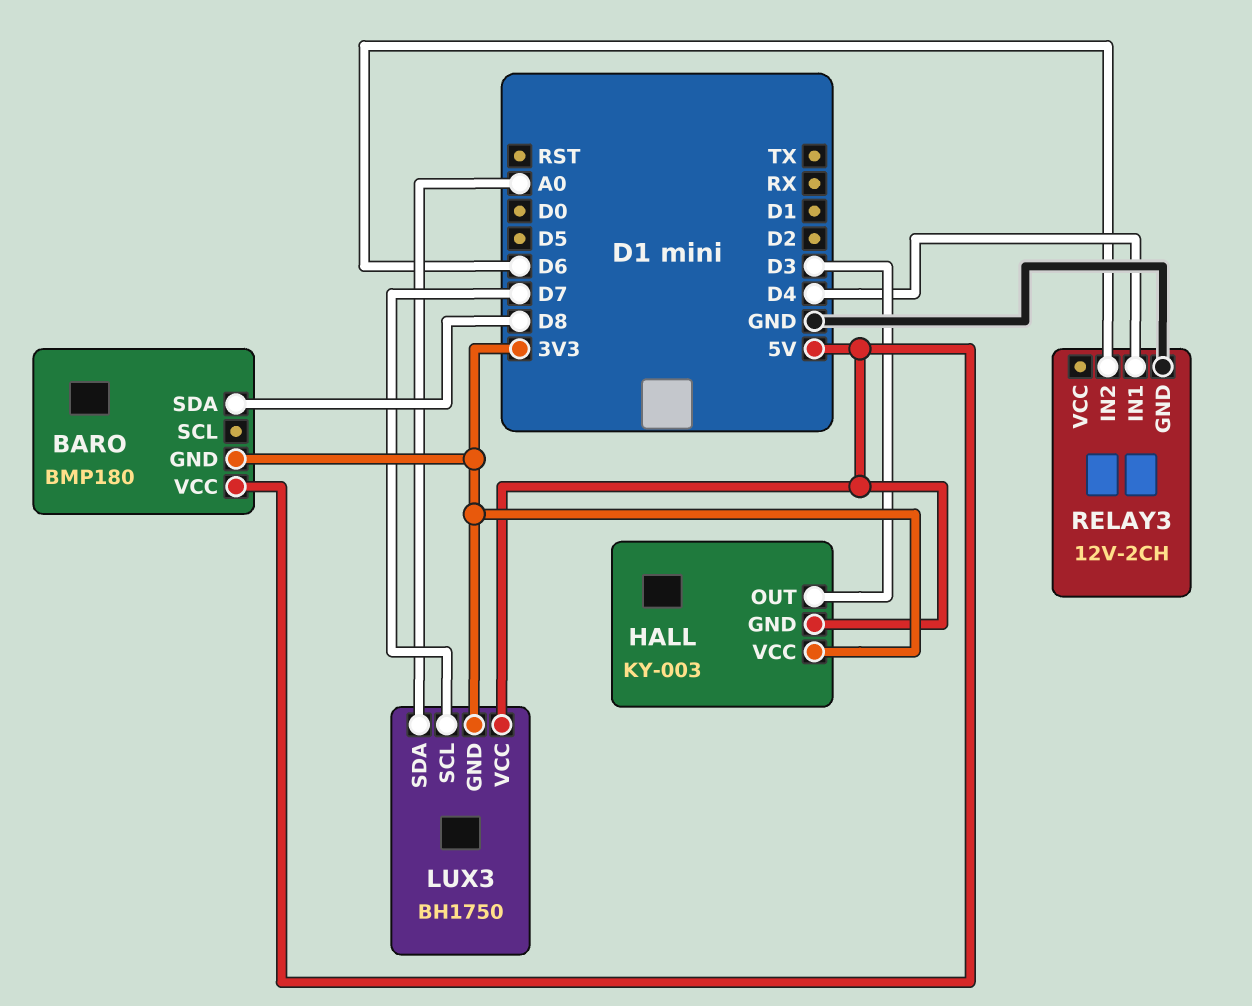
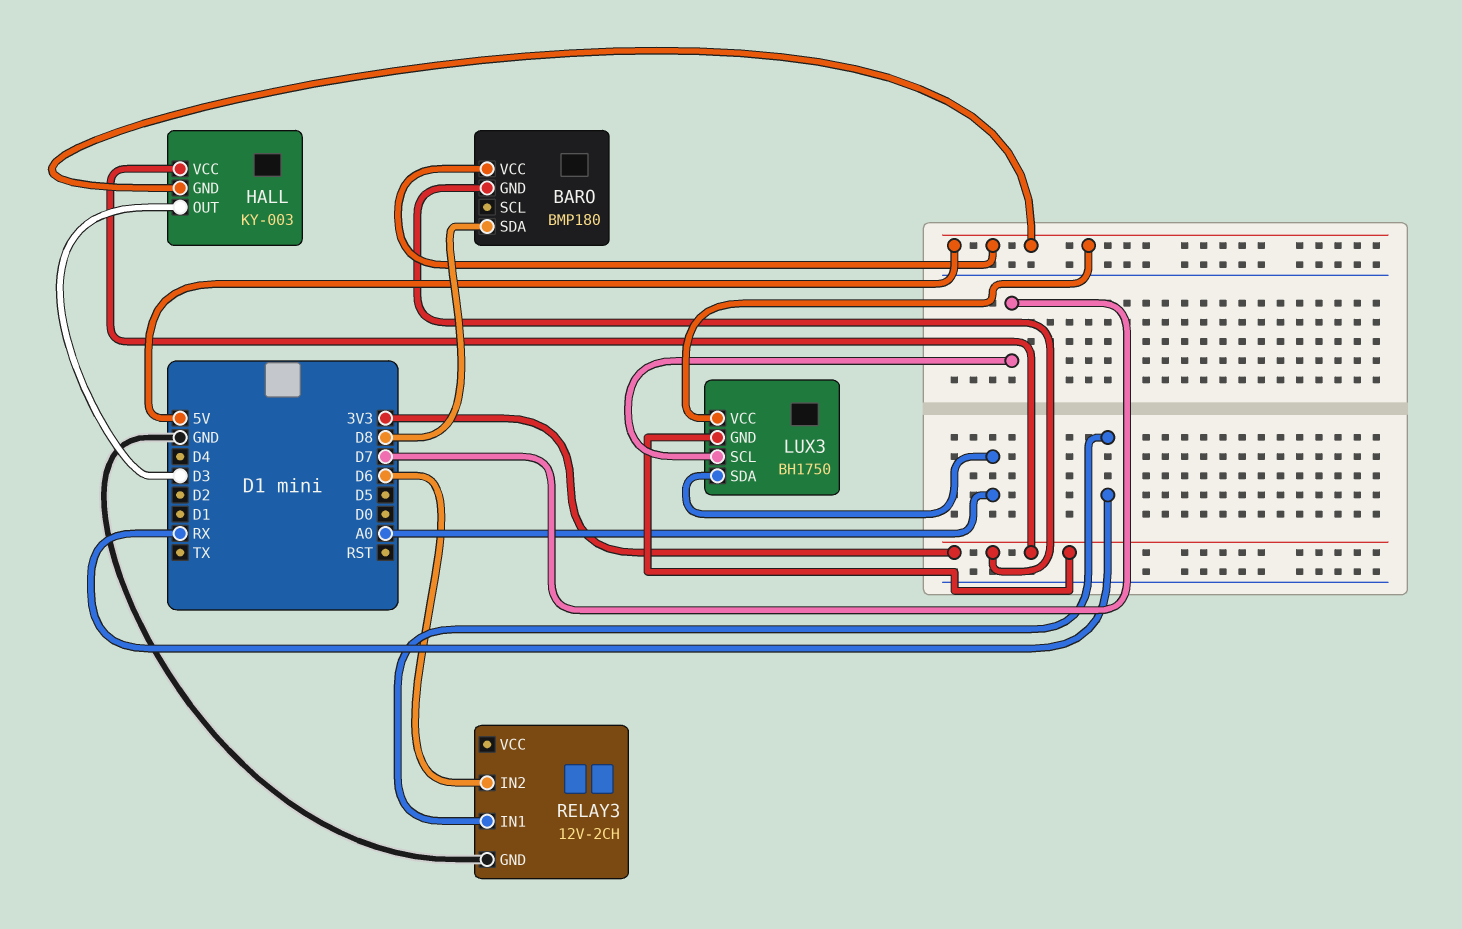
RELAY3 pin IN1: D4 -> RX

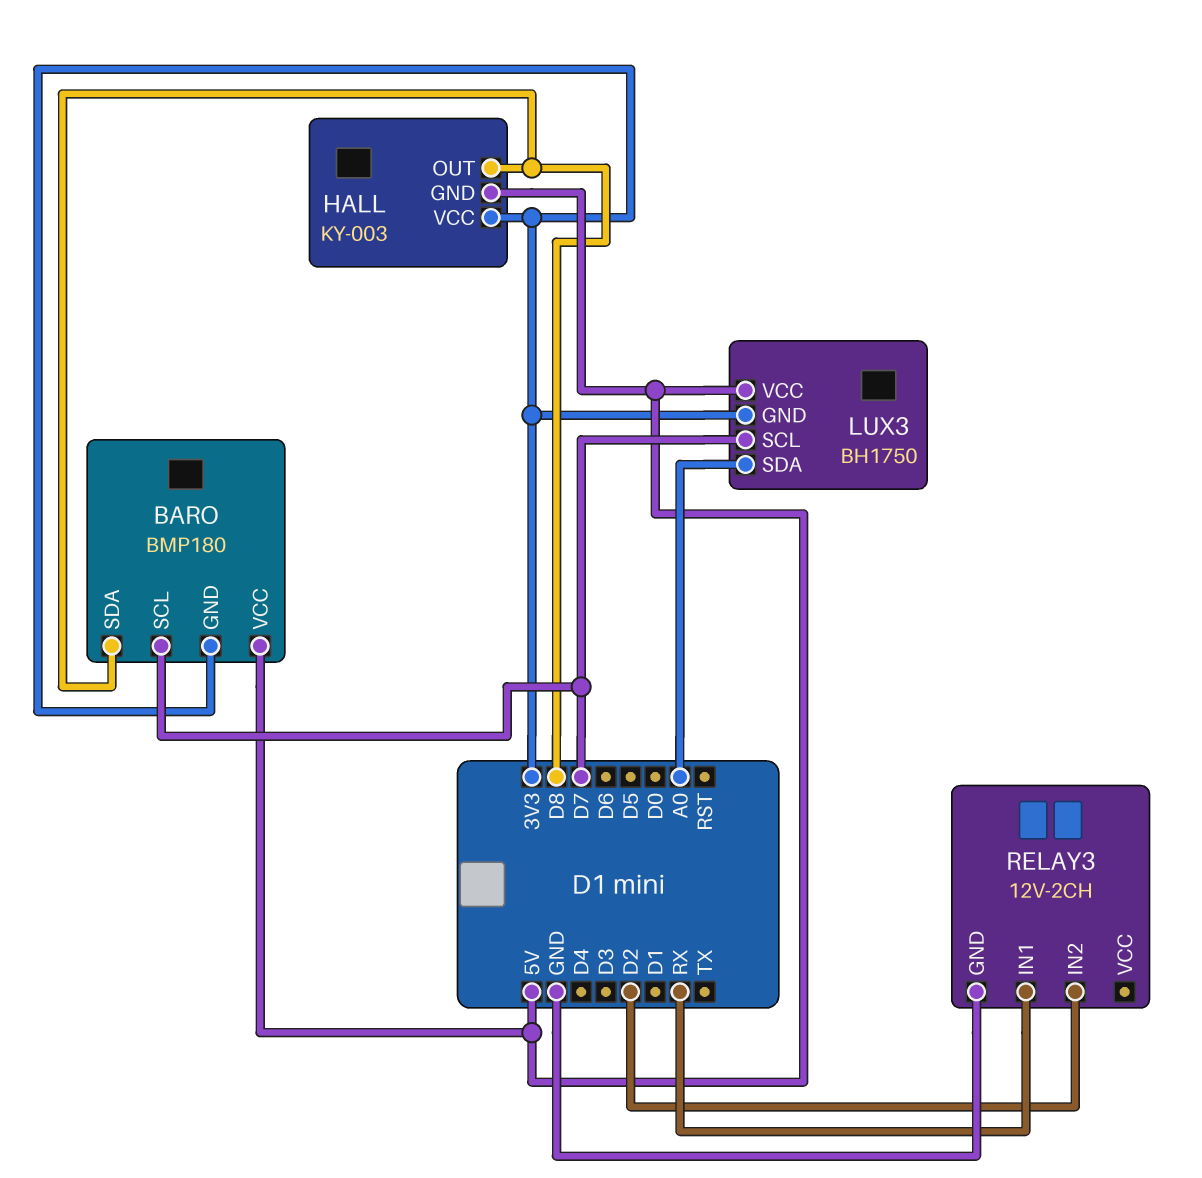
BARO pin SCL: none -> D7
HALL pin OUT: D3 -> D8
RELAY3 pin IN2: D6 -> D2

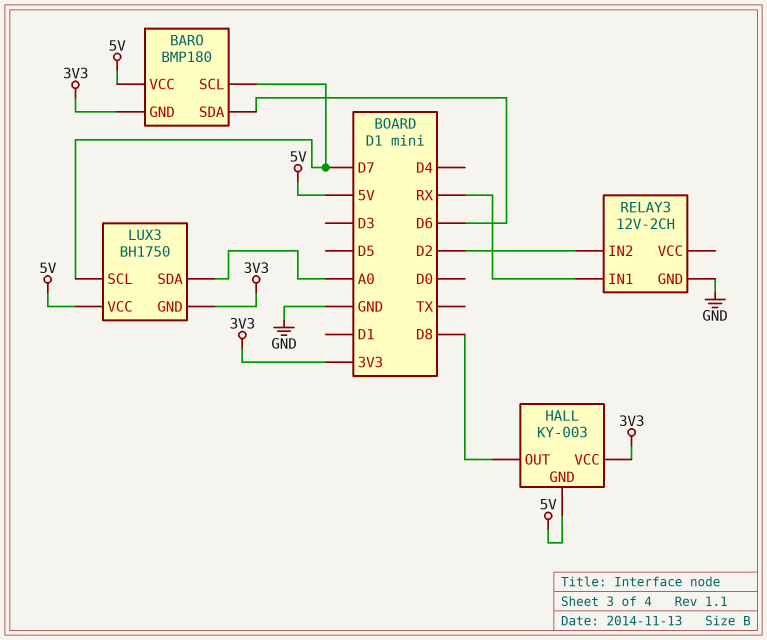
BARO pin SDA: D8 -> D6

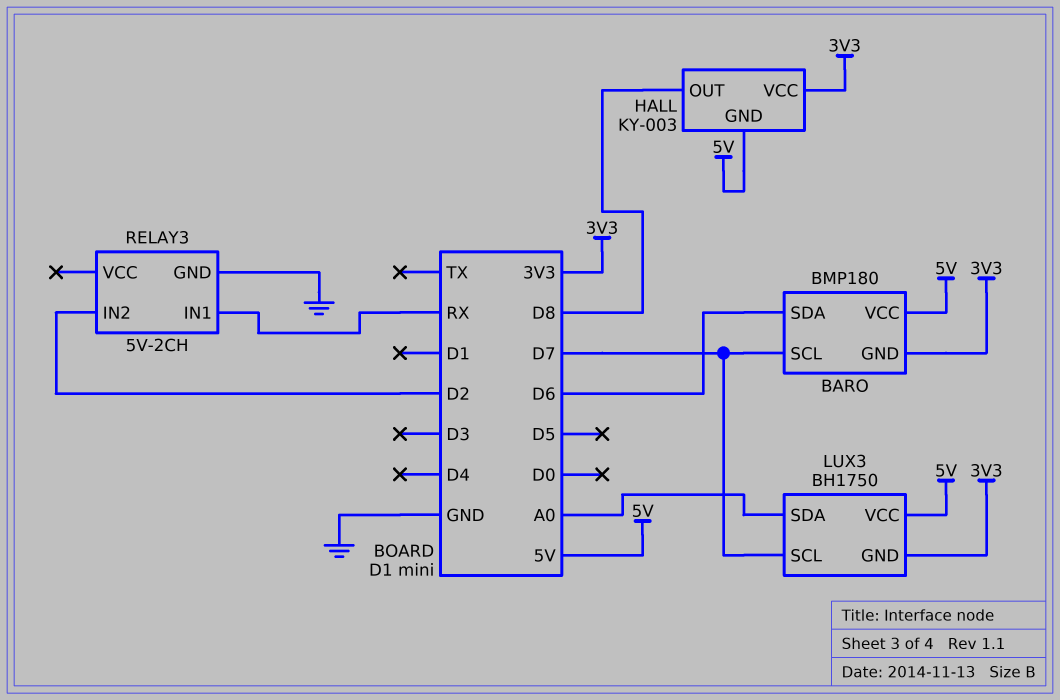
RELAY3: 12V-2CH -> 5V-2CH

